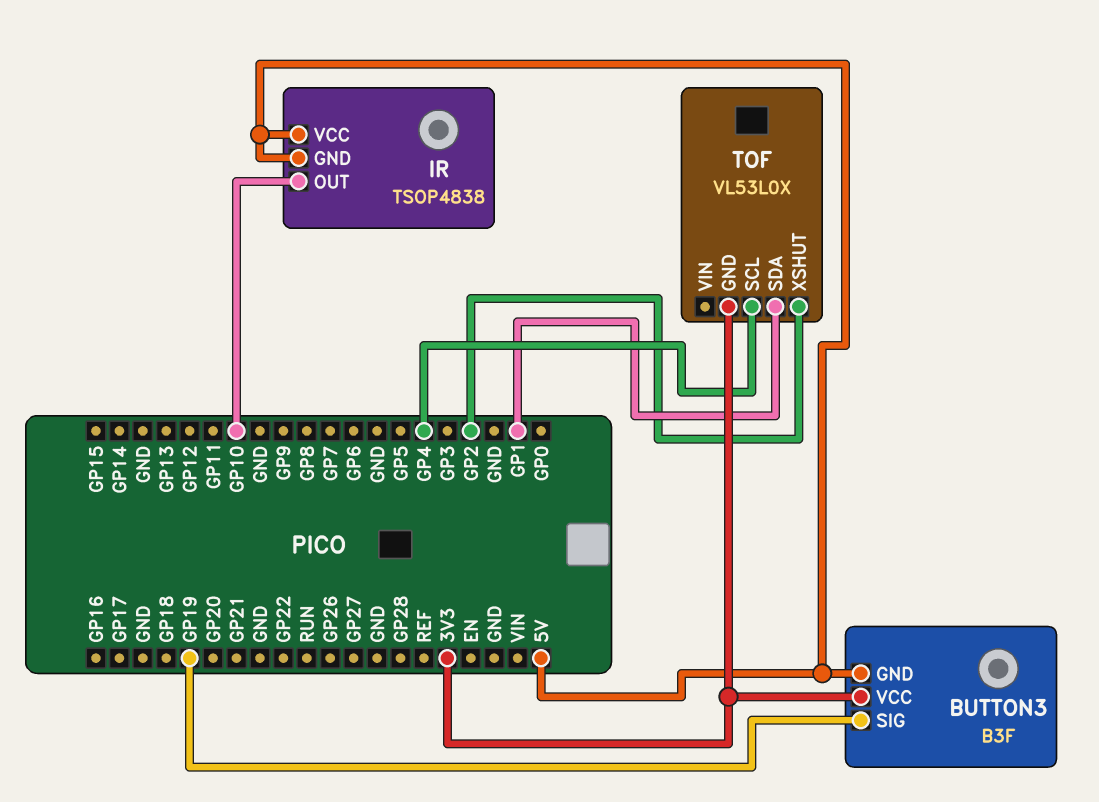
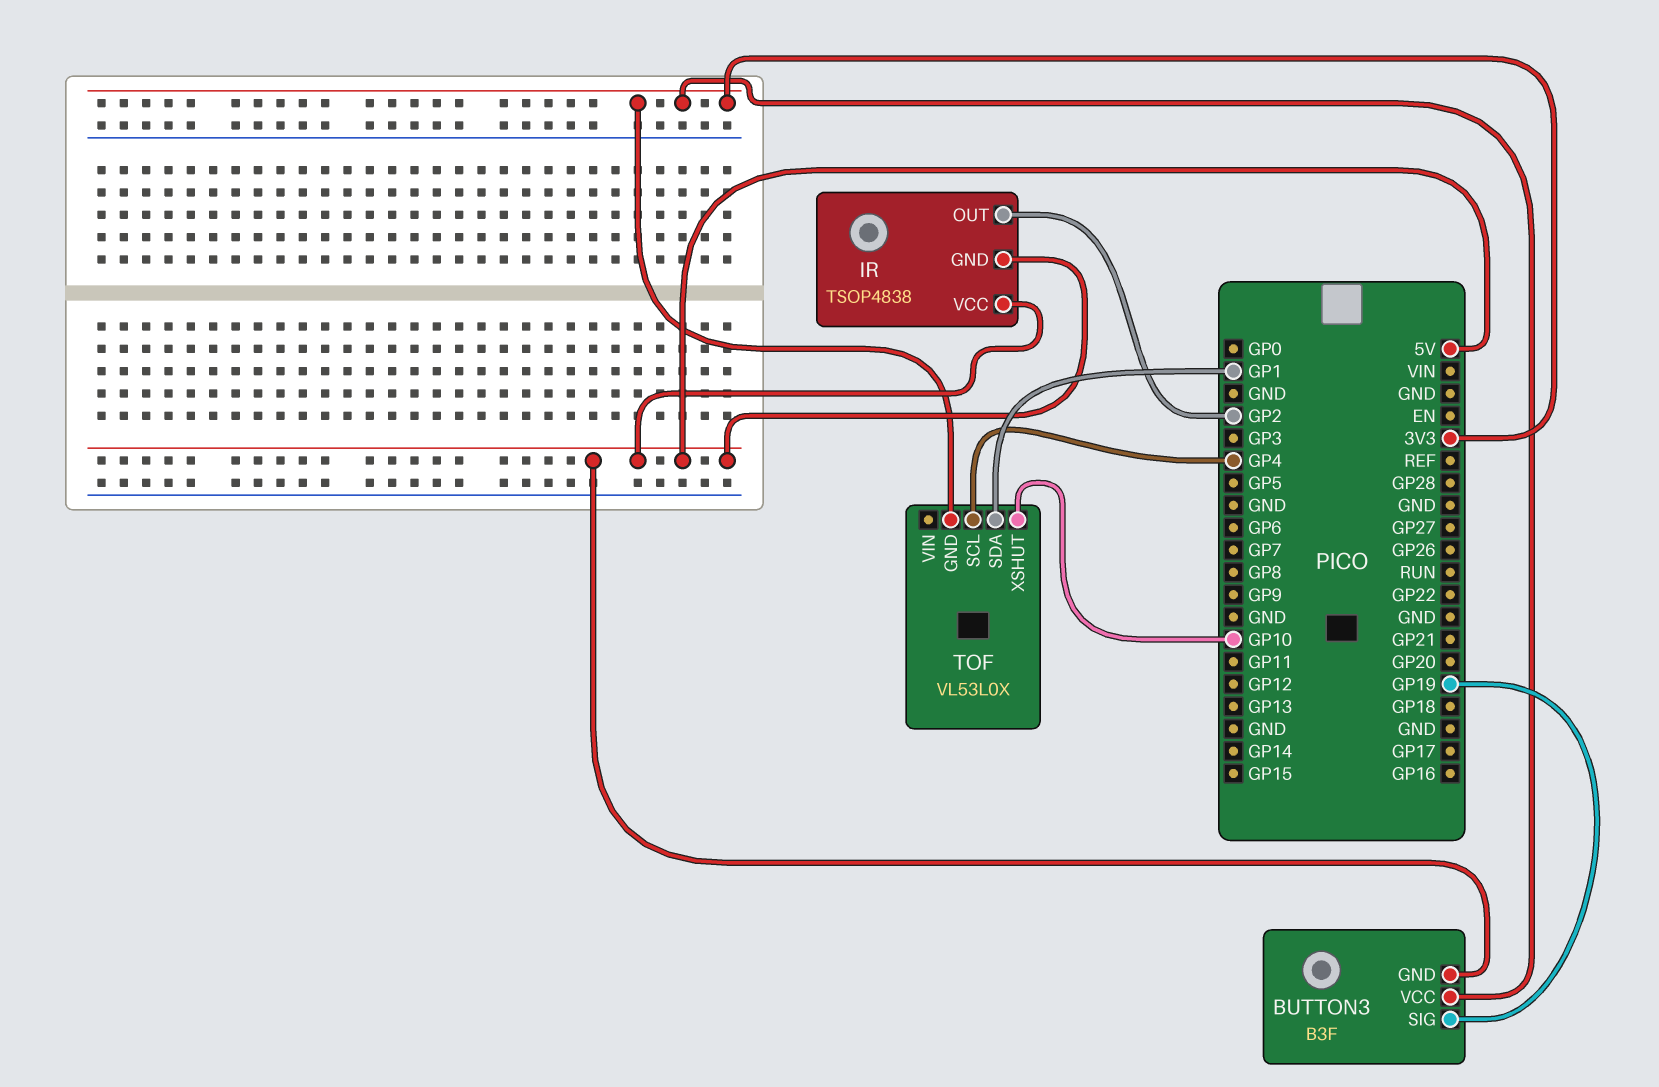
IR pin OUT: GP10 -> GP2
TOF pin XSHUT: GP2 -> GP10

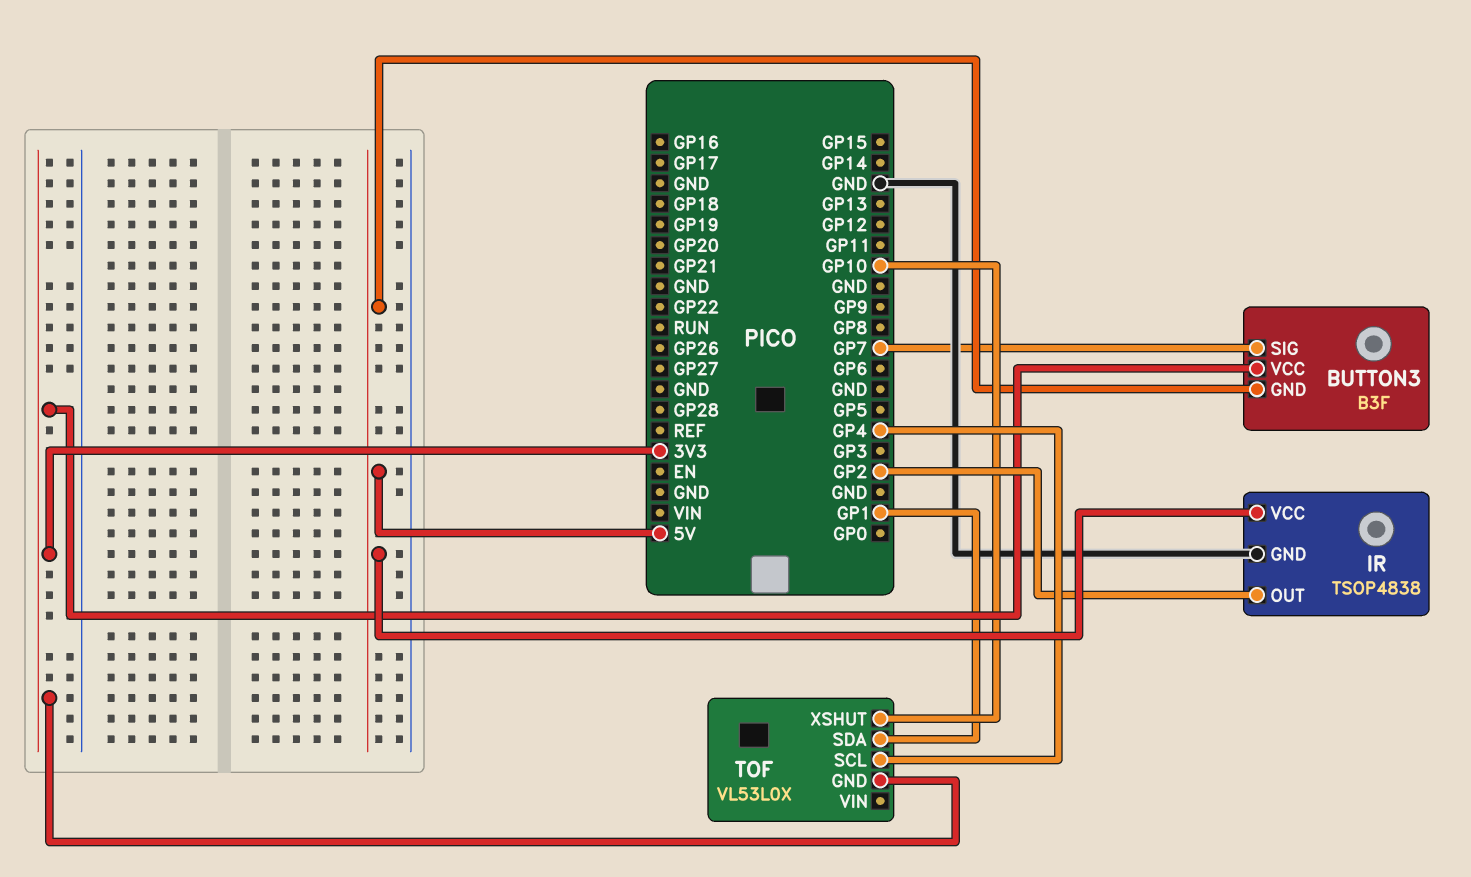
BUTTON3 pin SIG: GP19 -> GP7
IR pin GND: 5V -> GND

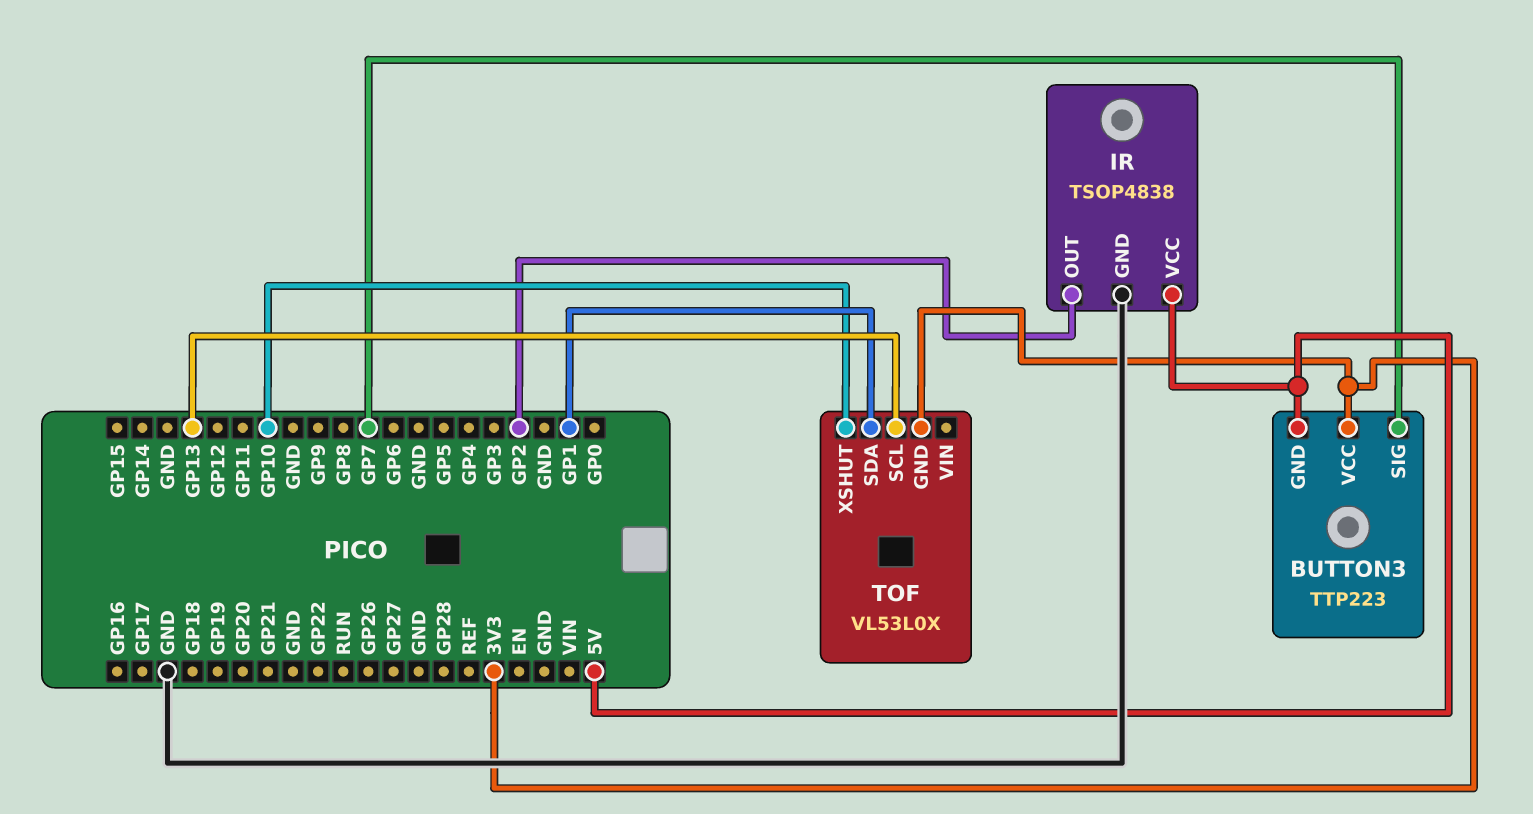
BUTTON3: B3F -> TTP223
TOF pin SCL: GP4 -> GP13

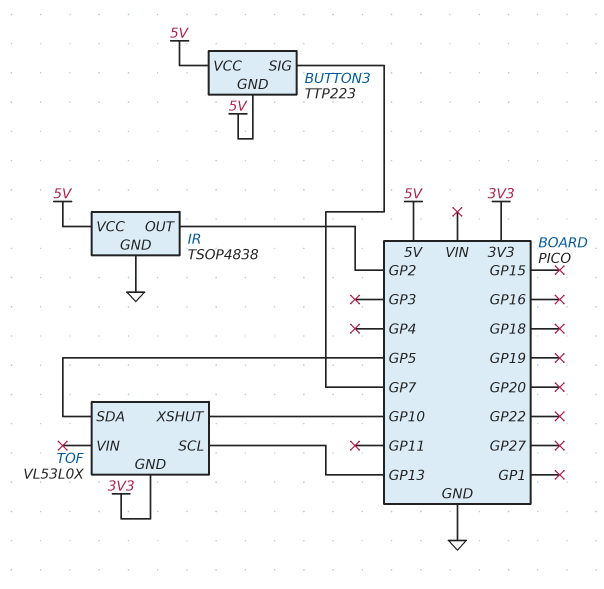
BUTTON3 pin VCC: 3V3 -> 5V
TOF pin SDA: GP1 -> GP5

